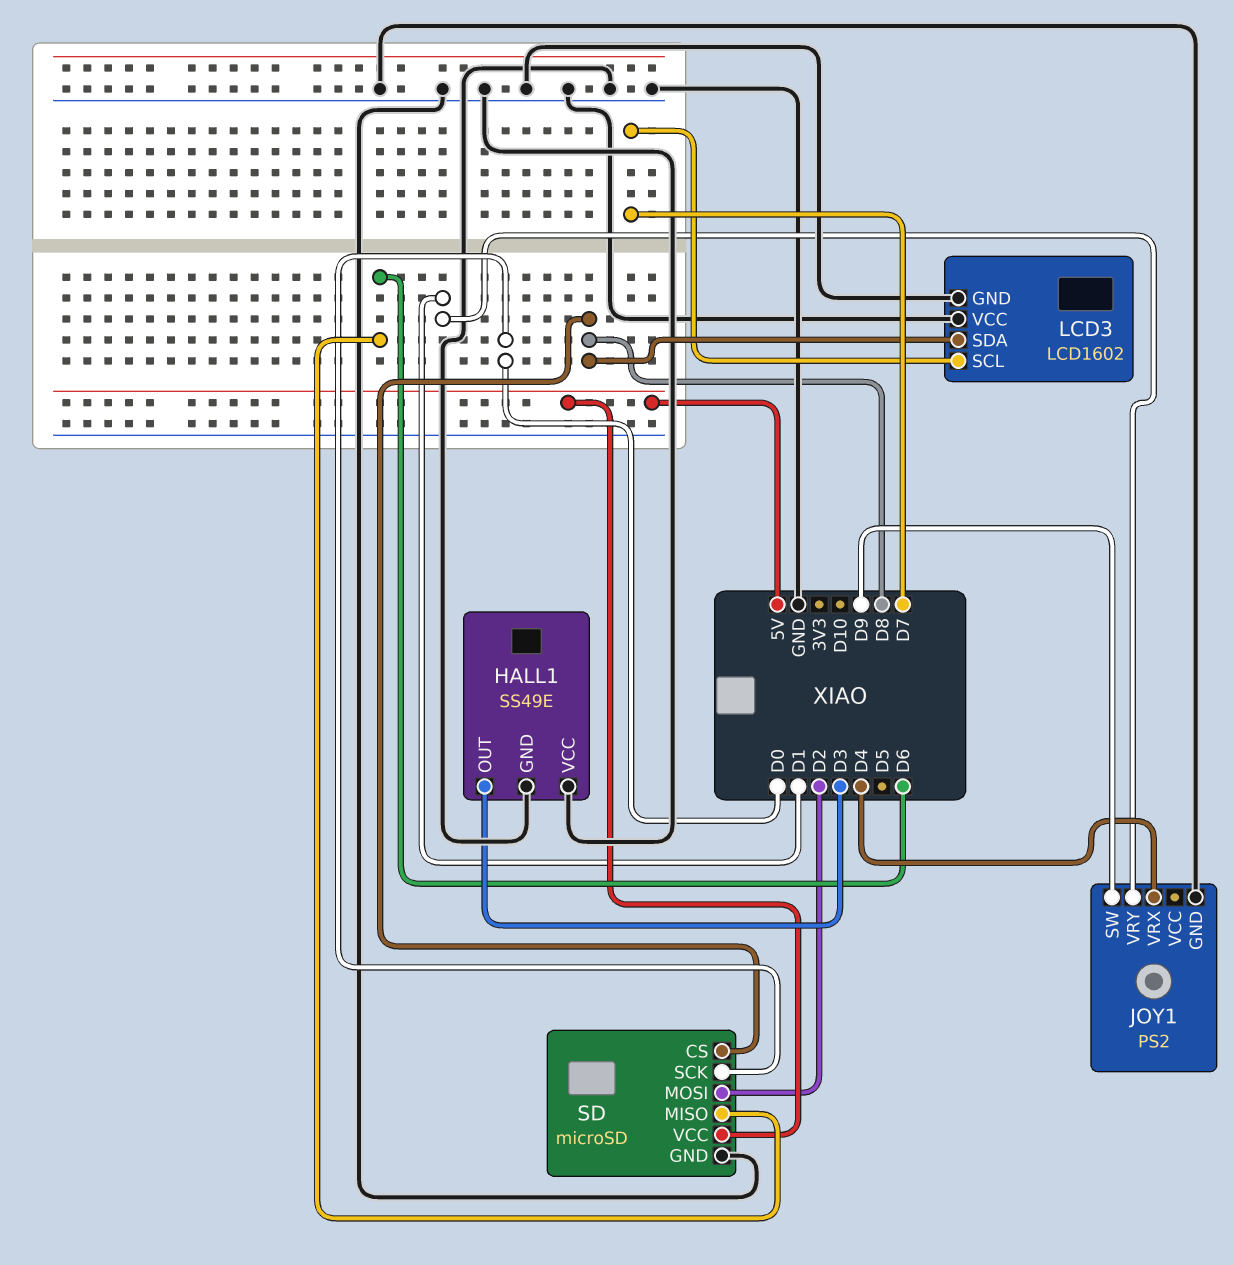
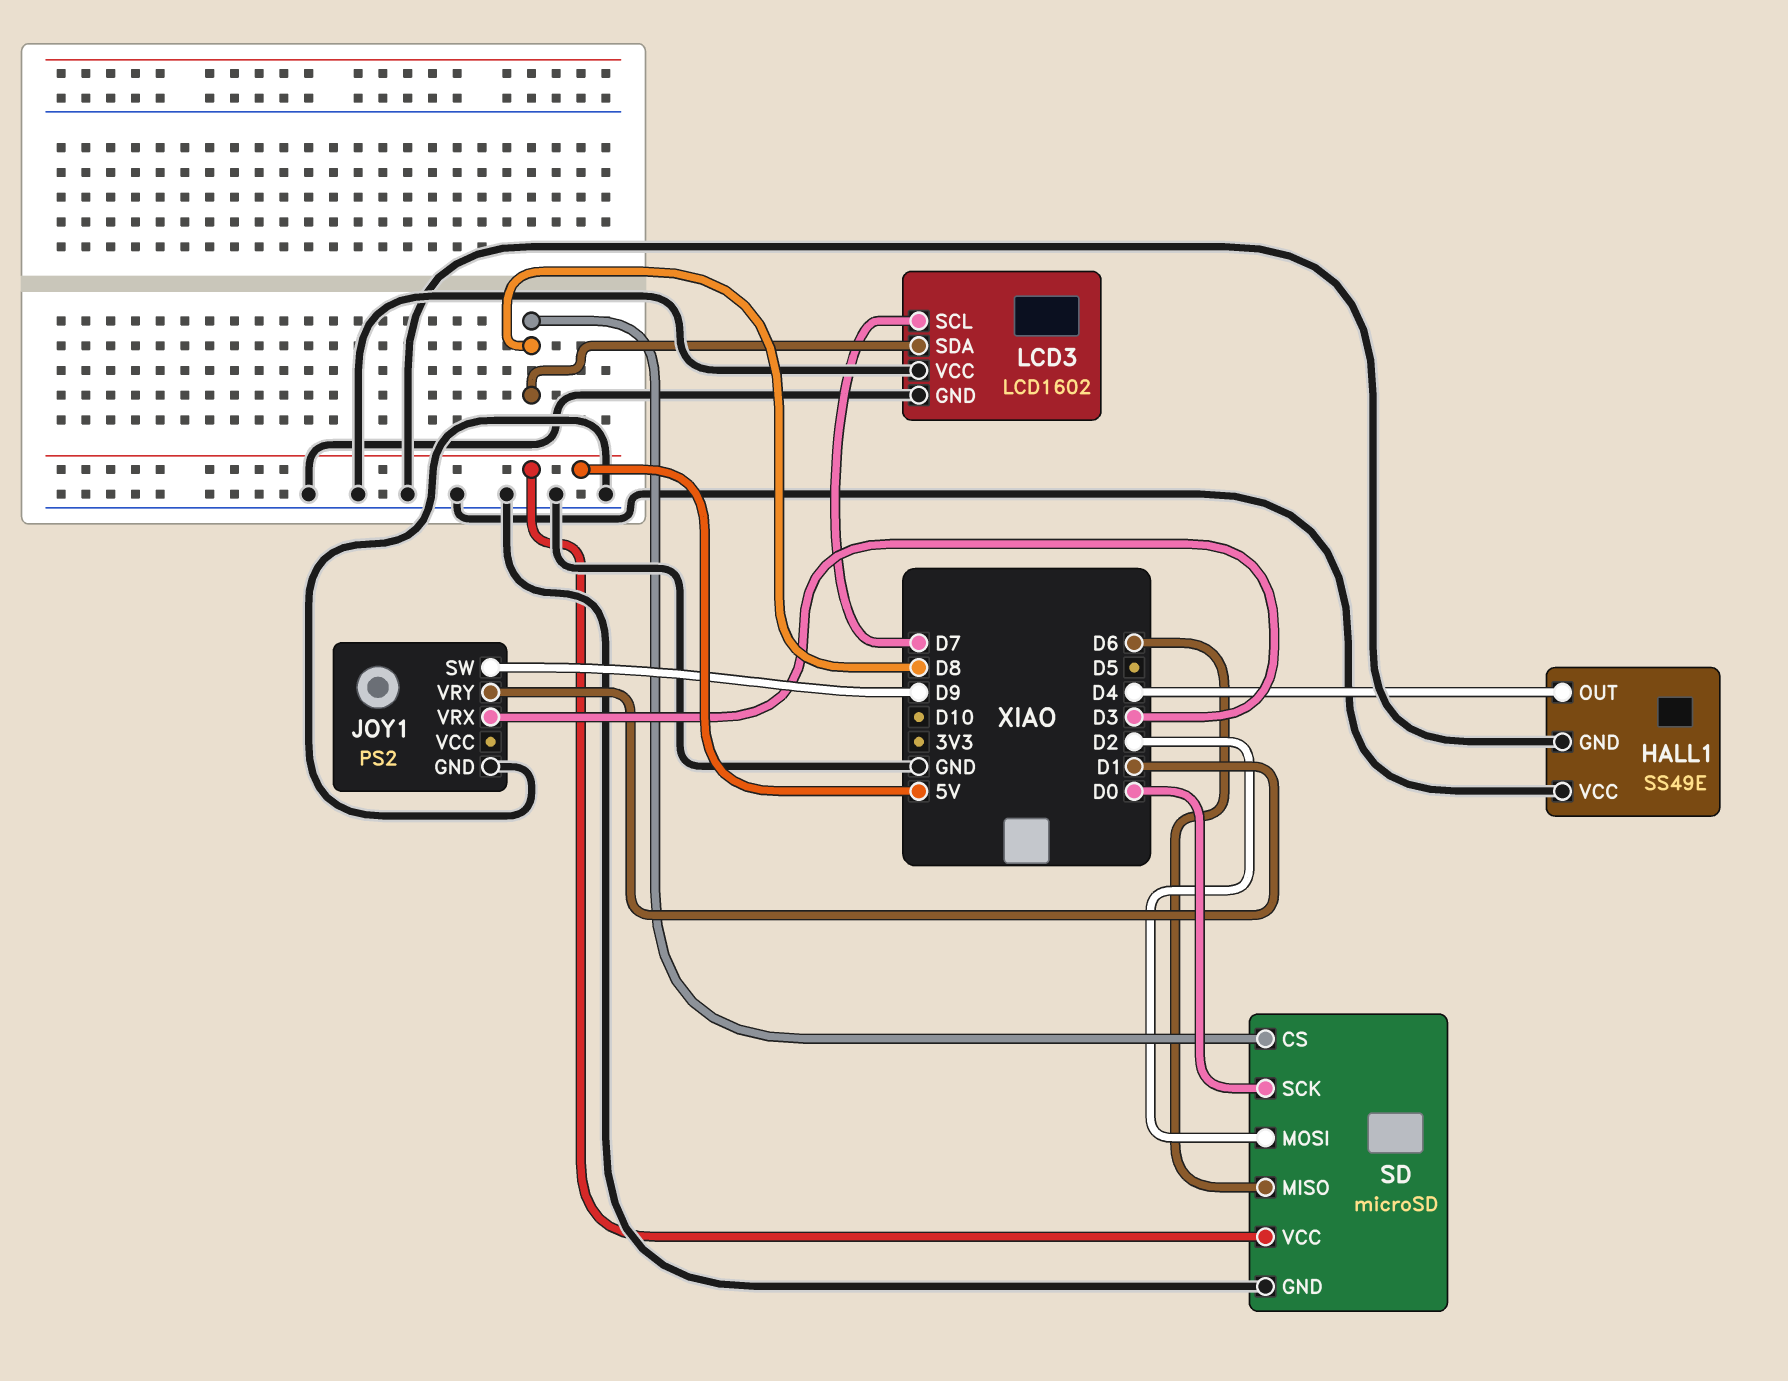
HALL1 pin OUT: D3 -> D4
JOY1 pin VRX: D4 -> D3

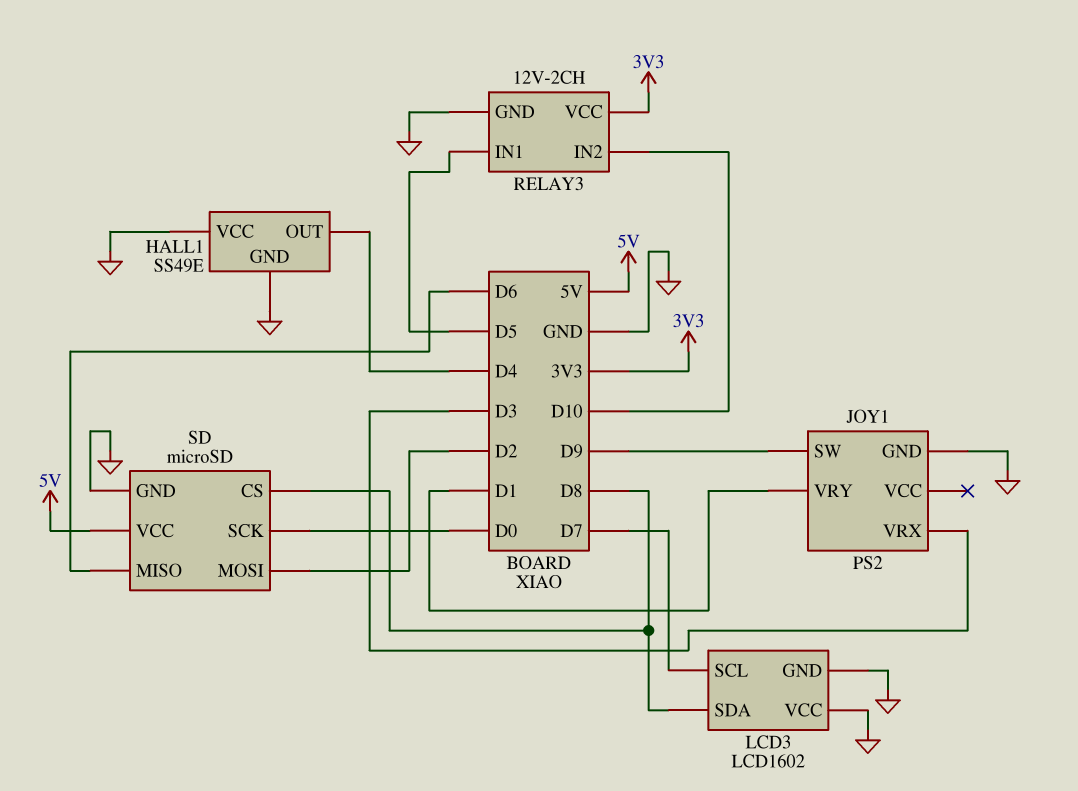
RELAY3: none -> 12V-2CH
RELAY3 pin GND: none -> GND
RELAY3 pin IN1: none -> D5
RELAY3 pin IN2: none -> D10
RELAY3 pin VCC: none -> 3V3

